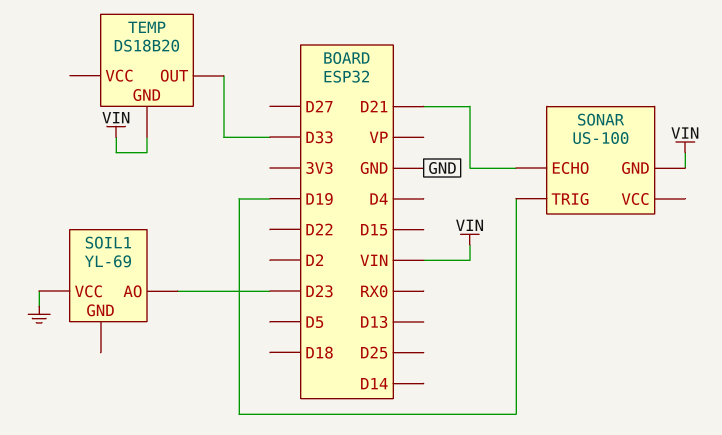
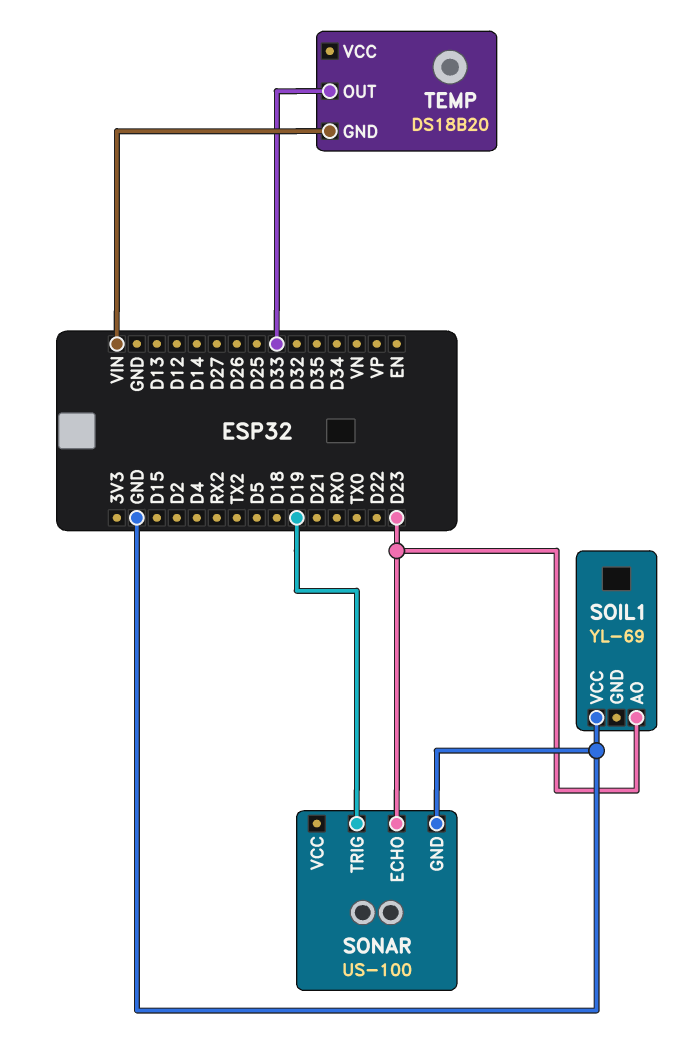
SONAR pin ECHO: D21 -> D23
SONAR pin GND: VIN -> GND

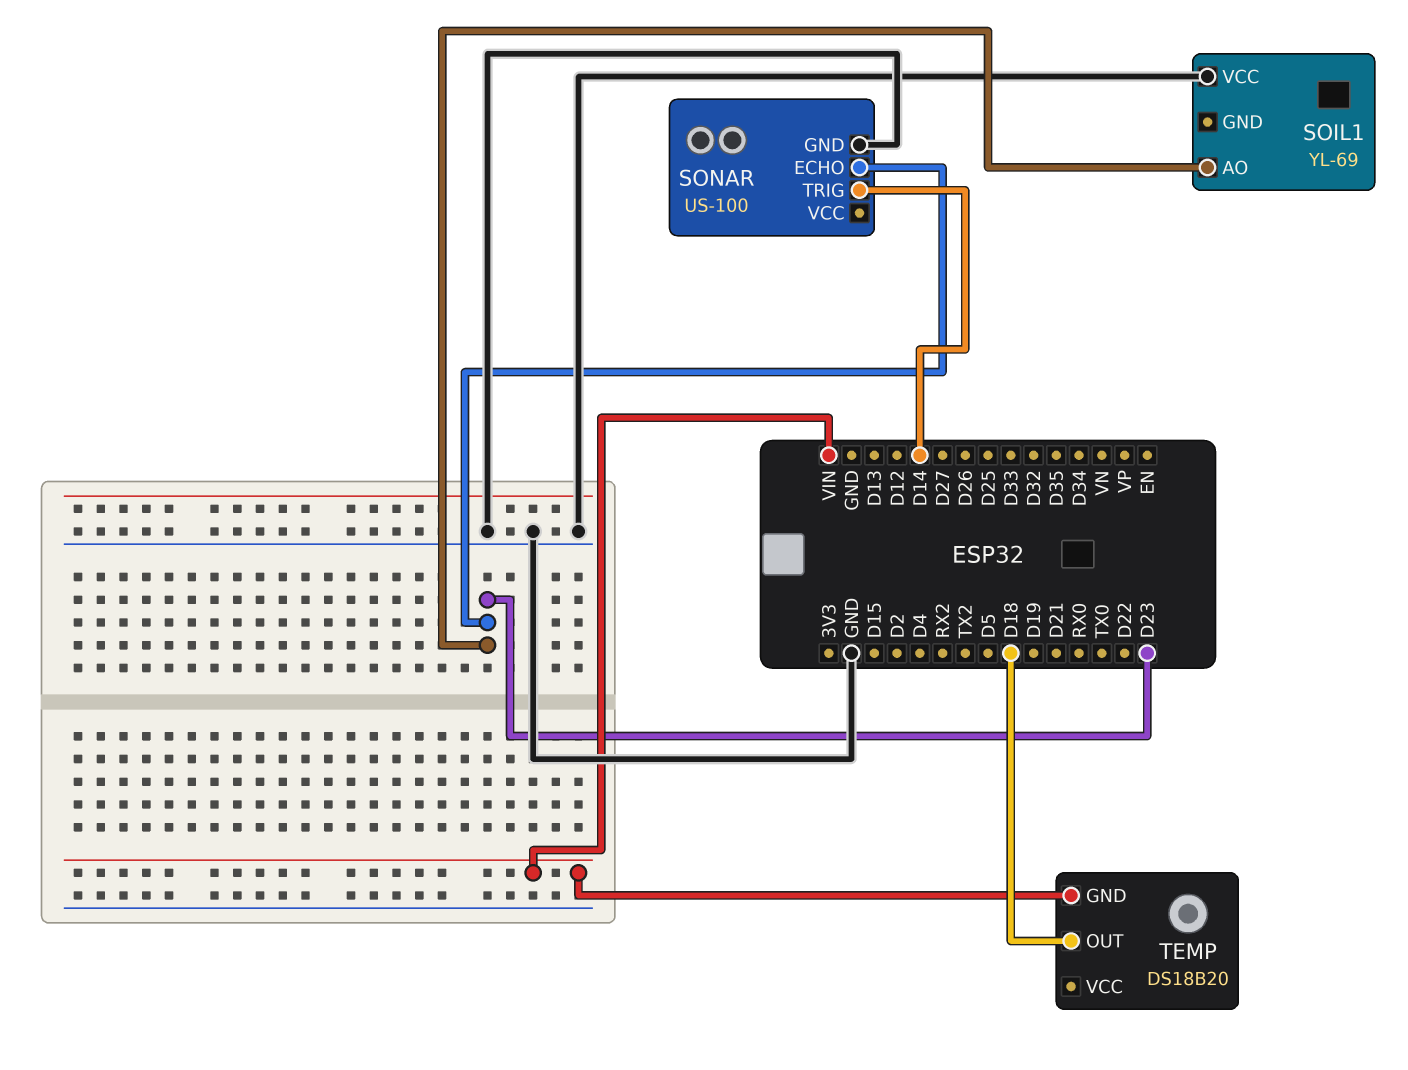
SONAR pin TRIG: D19 -> D14
TEMP pin OUT: D33 -> D18

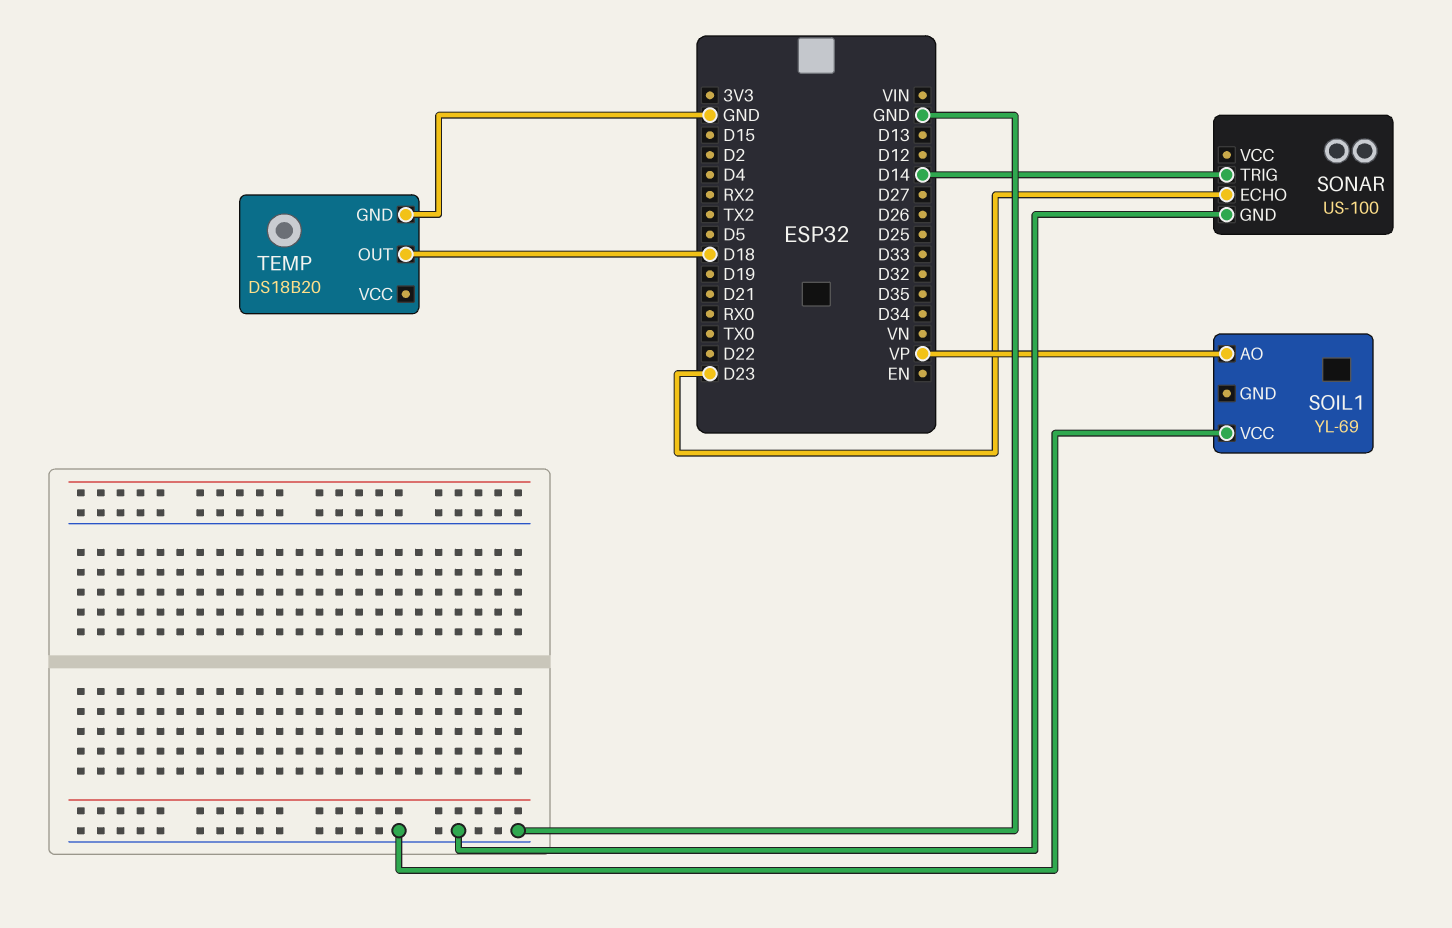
SOIL1 pin AO: D23 -> VP
TEMP pin GND: VIN -> GND

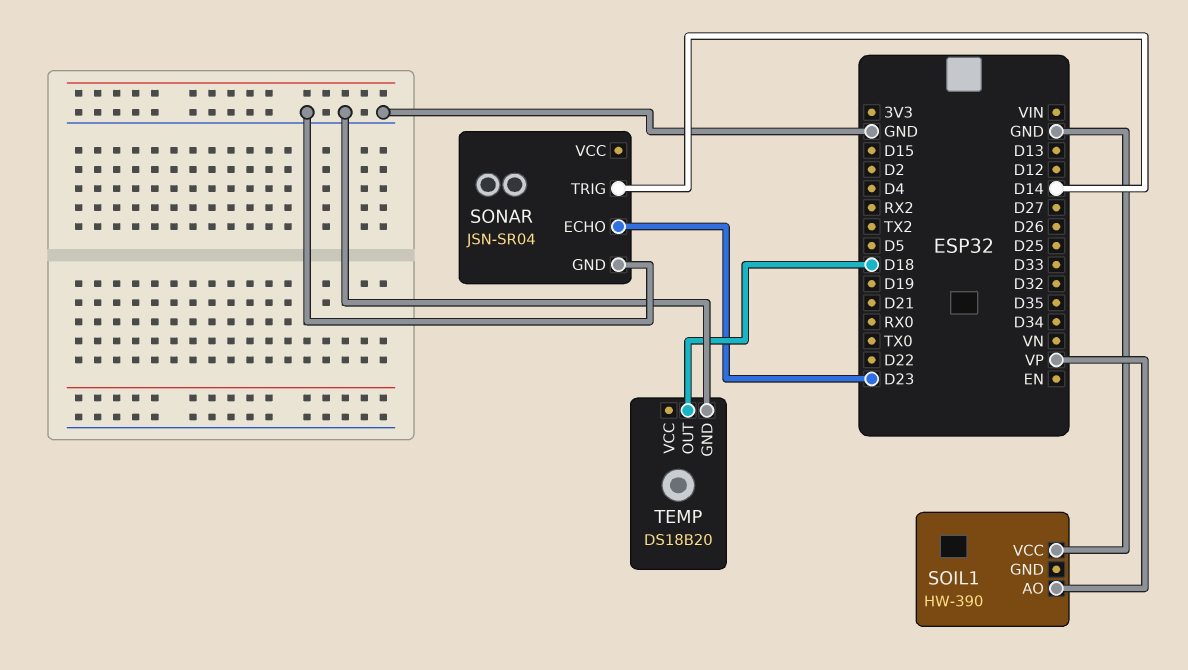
SOIL1: YL-69 -> HW-390
SONAR: US-100 -> JSN-SR04

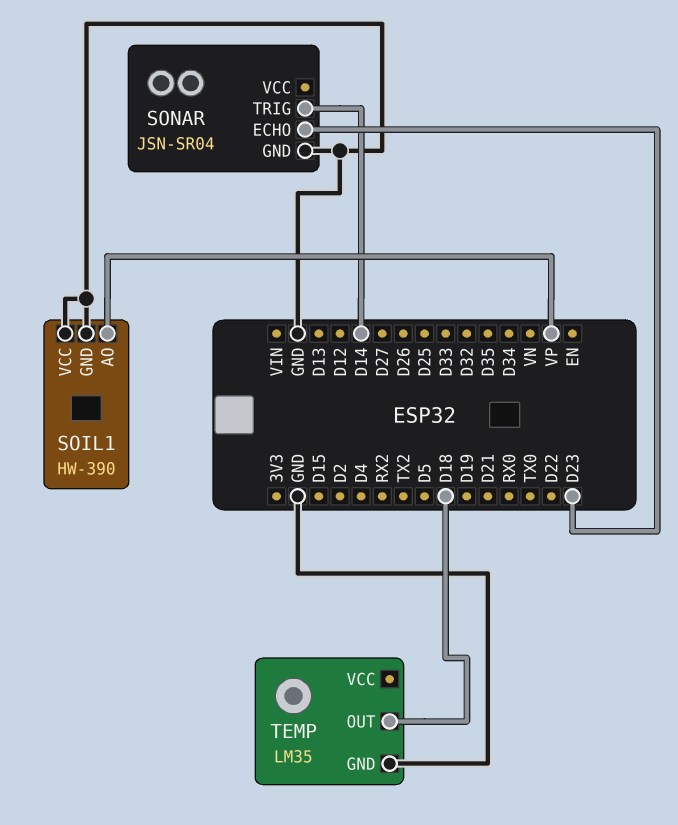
SOIL1 pin GND: none -> GND
TEMP: DS18B20 -> LM35

